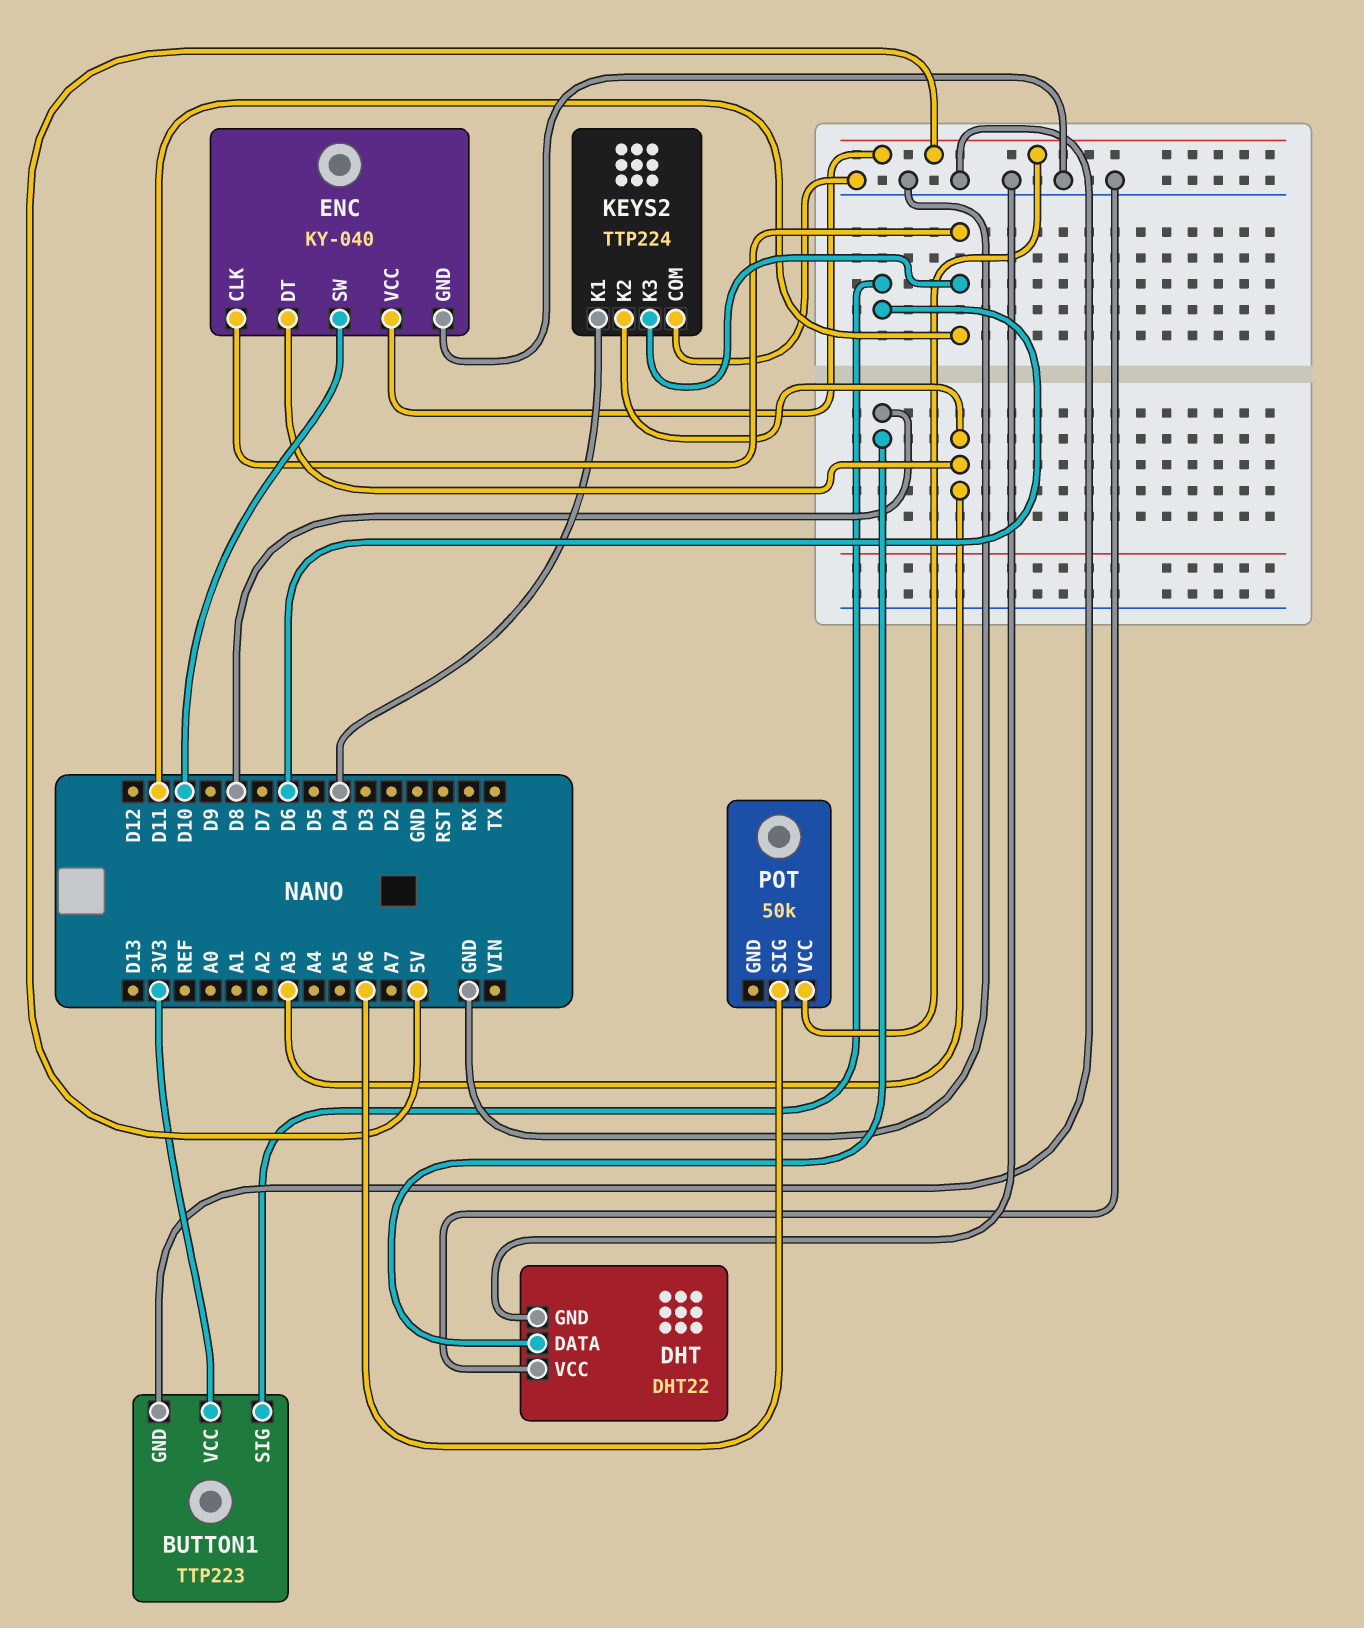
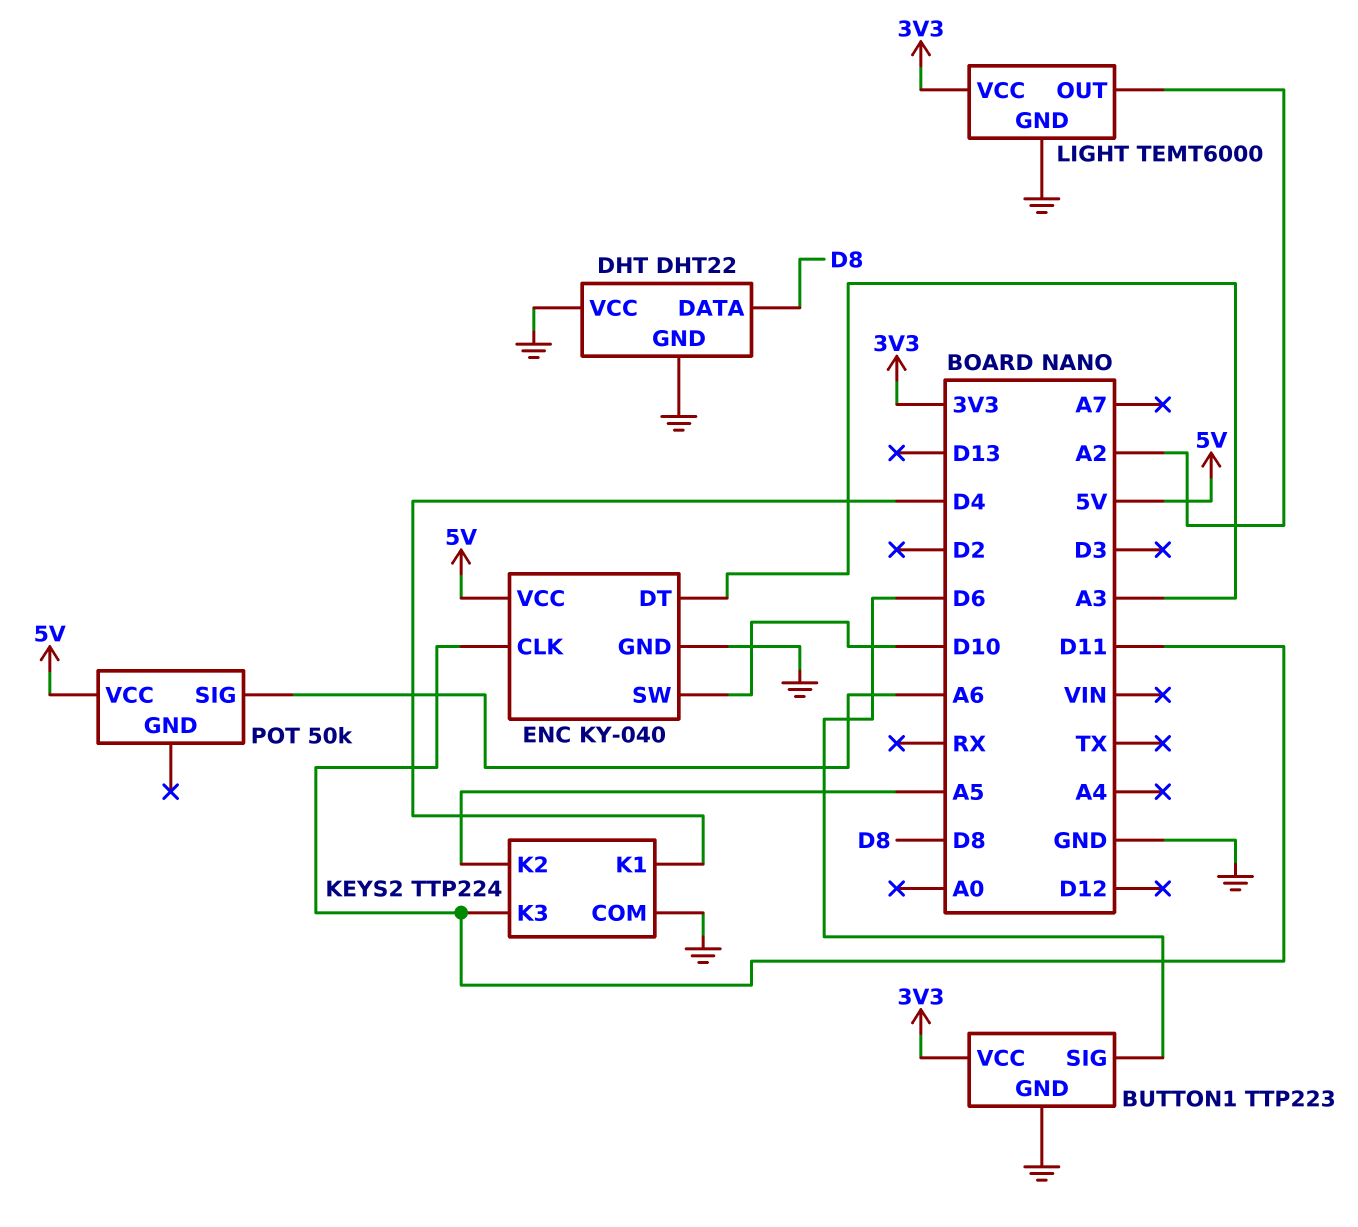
KEYS2 pin K2: A3 -> A5
LIGHT: none -> TEMT6000
LIGHT pin GND: none -> GND
LIGHT pin OUT: none -> A2
LIGHT pin VCC: none -> 3V3

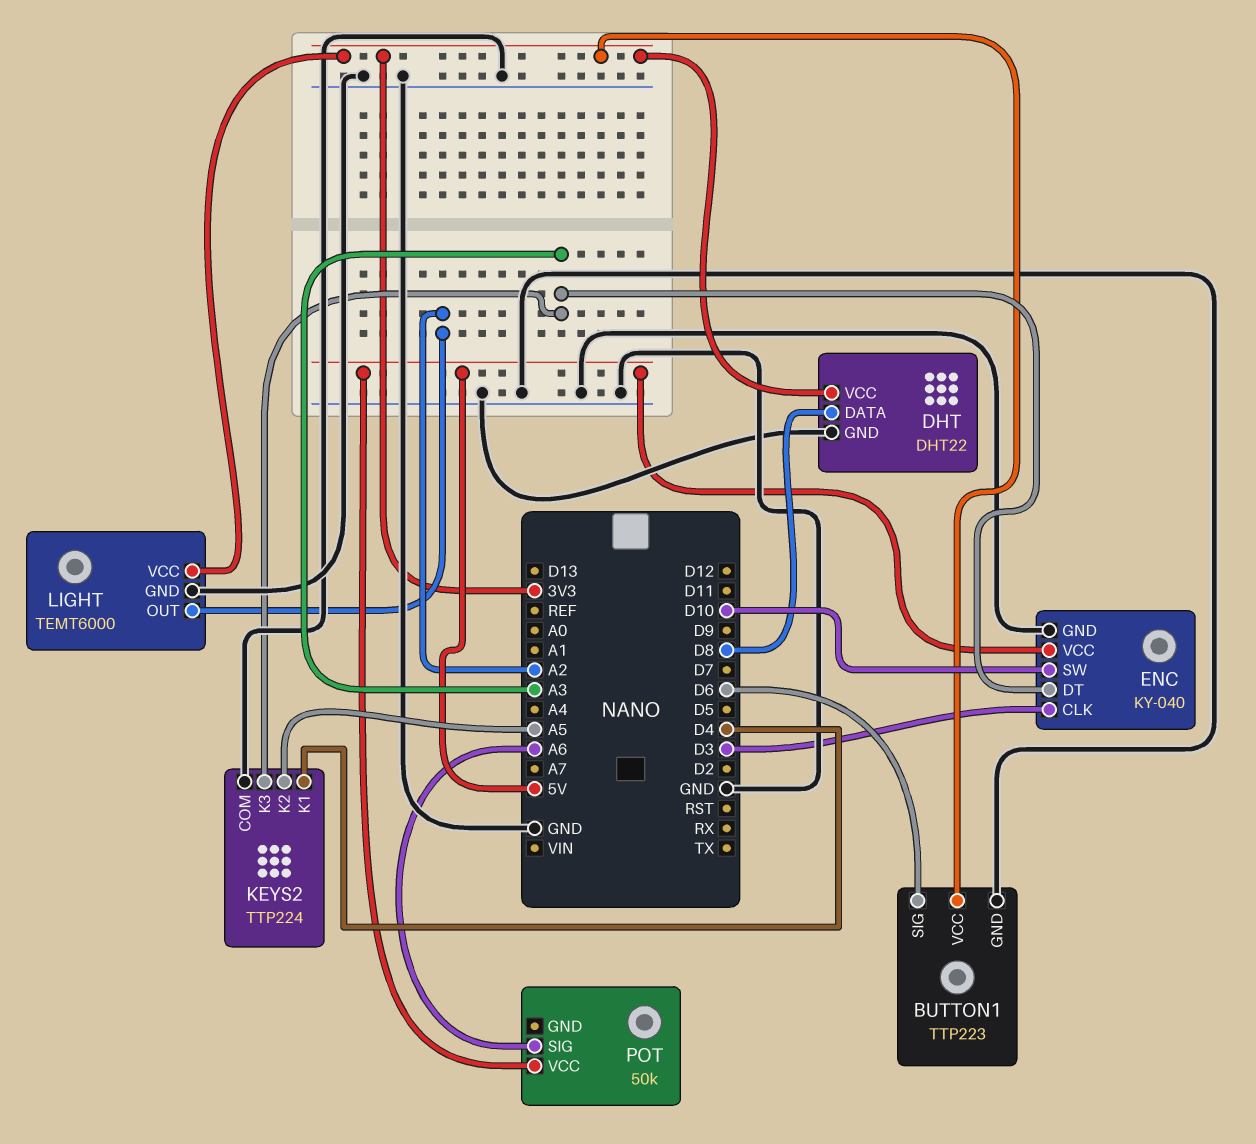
DHT pin VCC: GND -> 3V3
ENC pin CLK: D11 -> D3
KEYS2 pin K3: D11 -> A3

